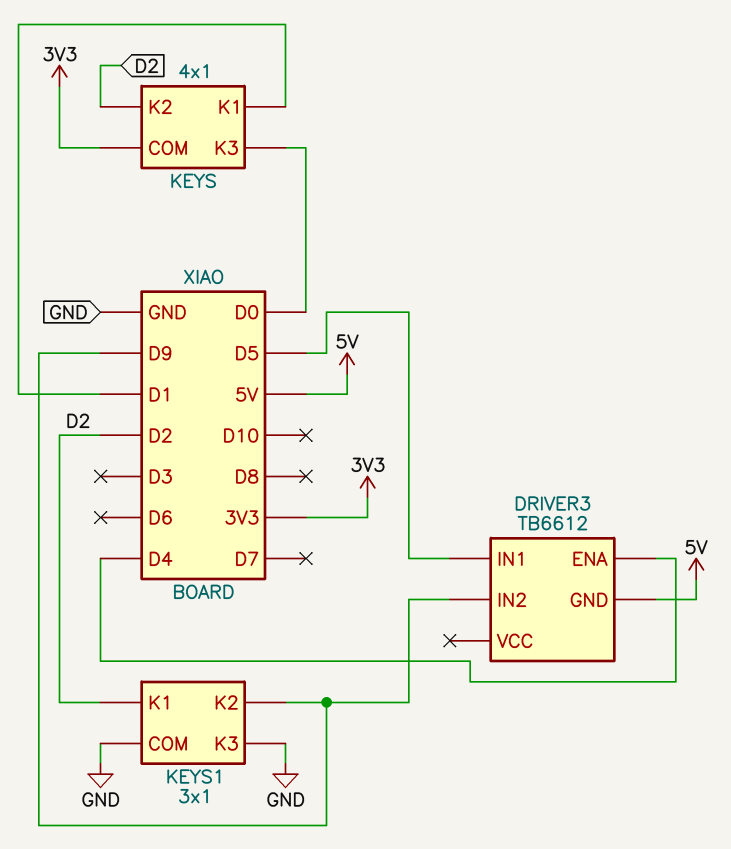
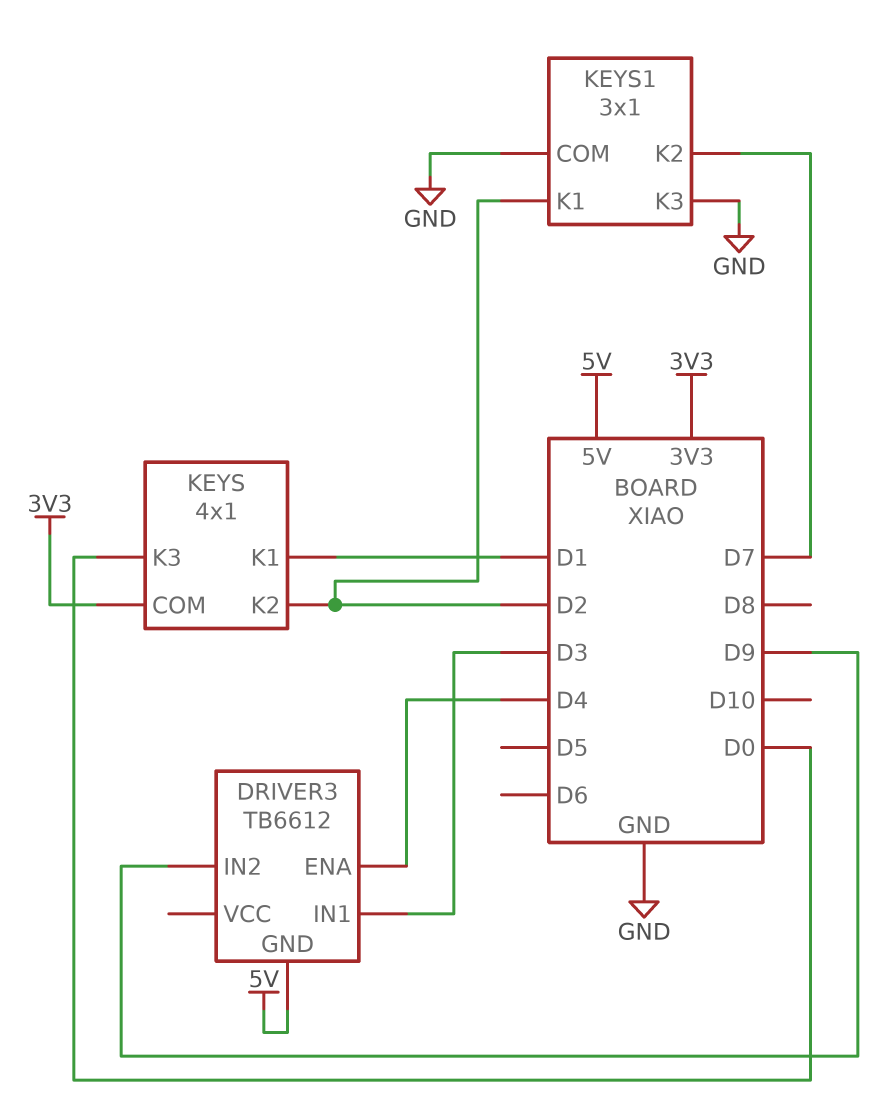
DRIVER3 pin IN1: D5 -> D3
KEYS1 pin K2: D9 -> D7

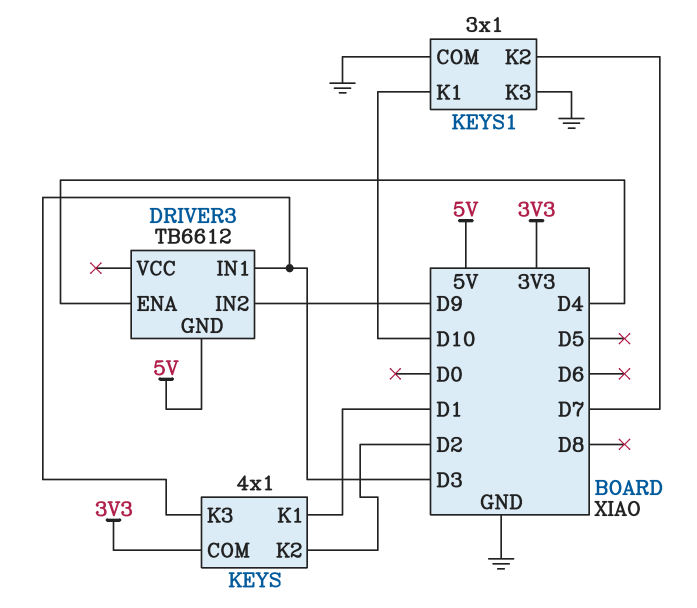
KEYS pin K3: D0 -> D3
KEYS1 pin K1: D2 -> D10

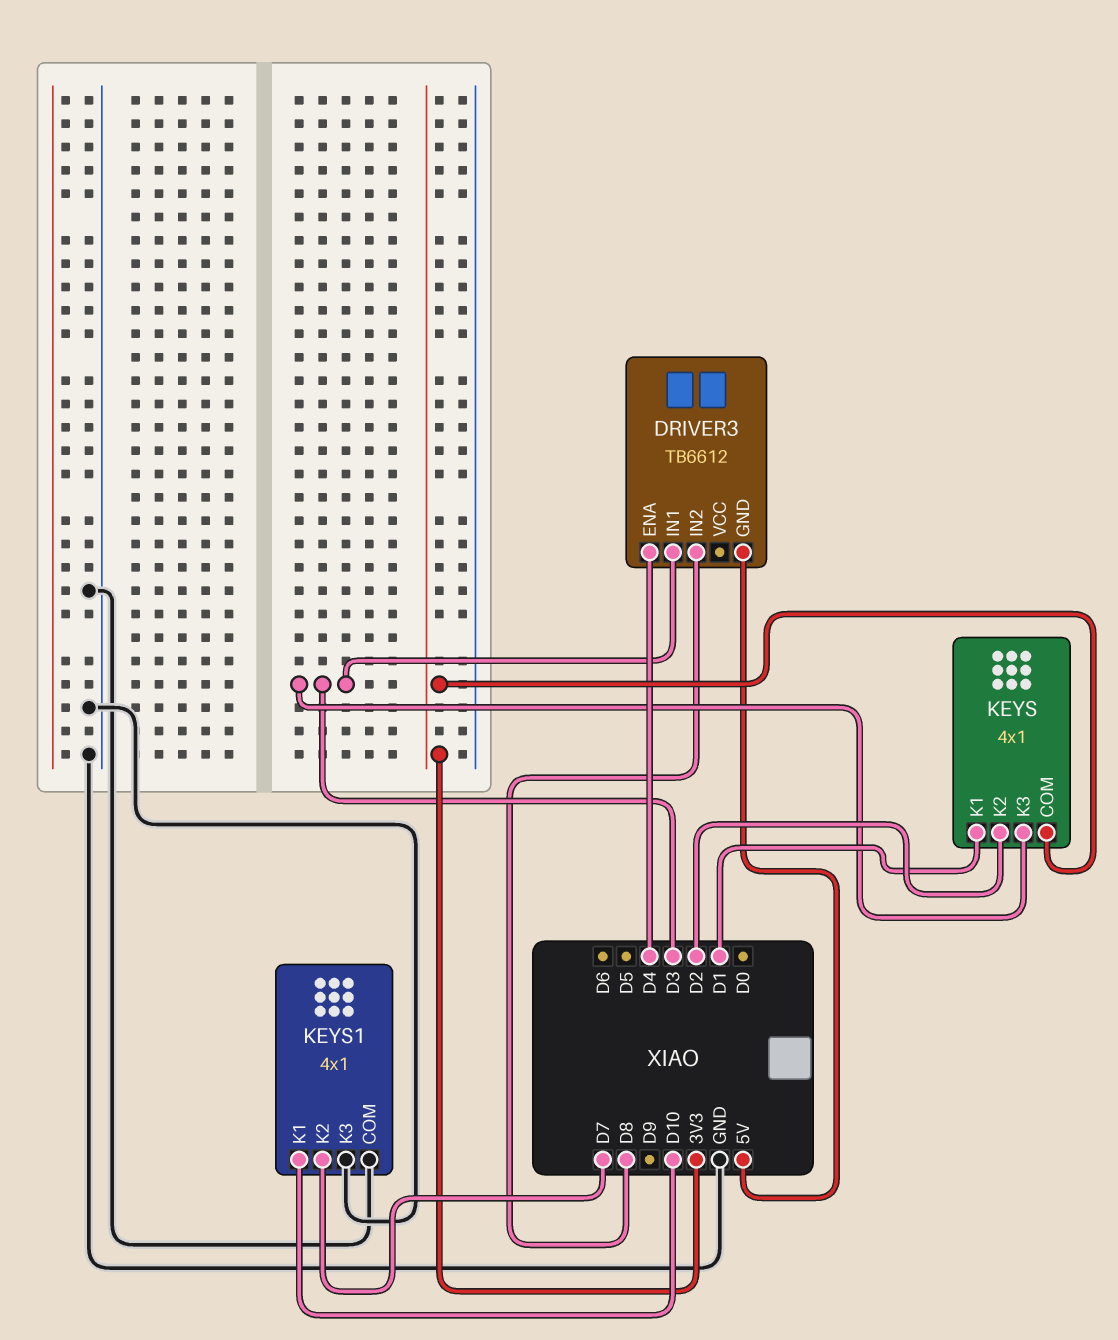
DRIVER3 pin IN2: D9 -> D8
KEYS1: 3x1 -> 4x1

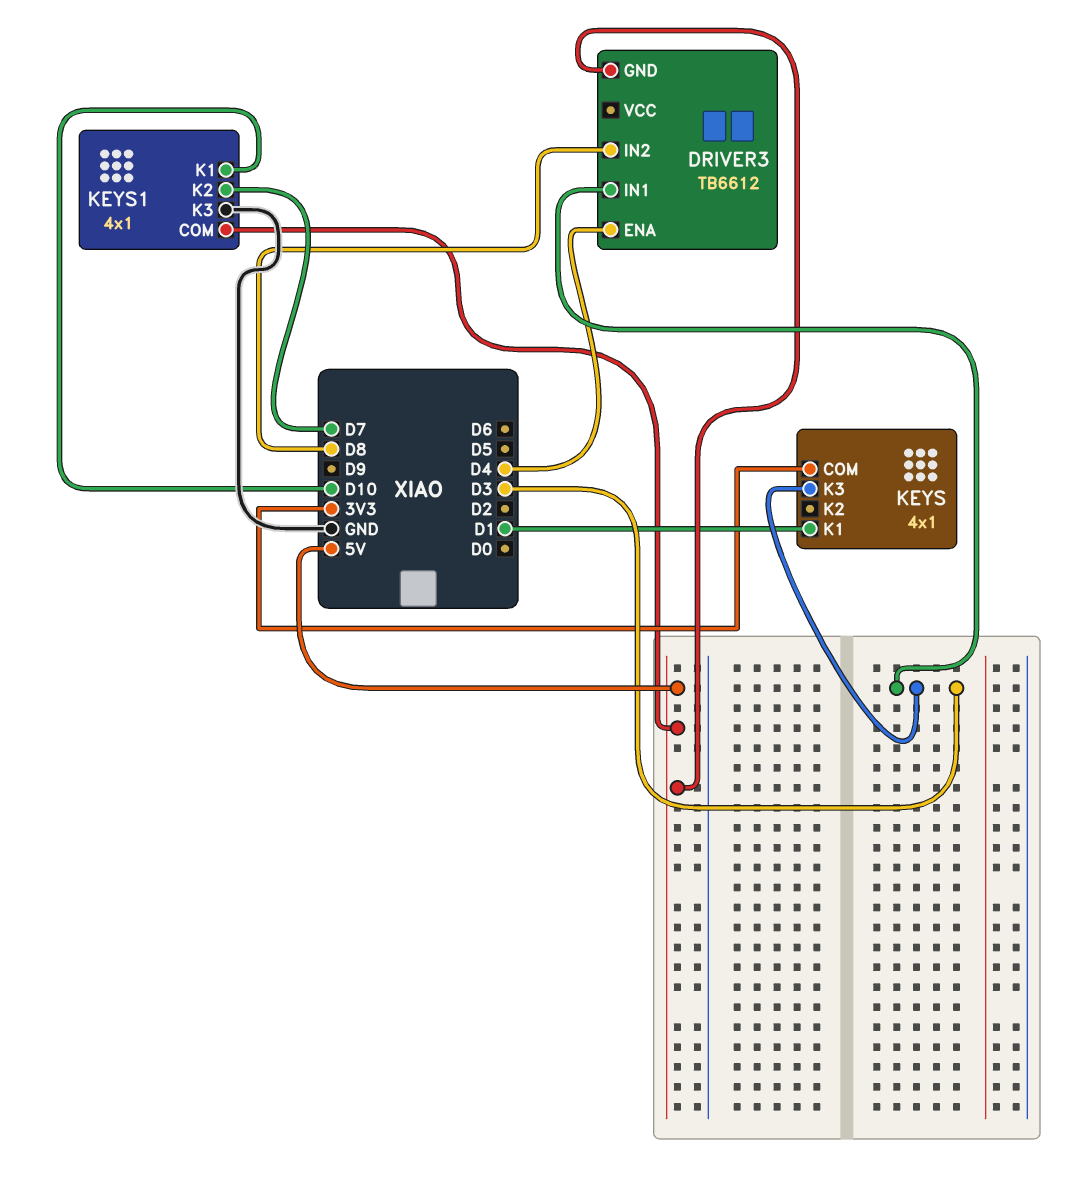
KEYS pin K2: D2 -> none
KEYS1 pin COM: GND -> 5V

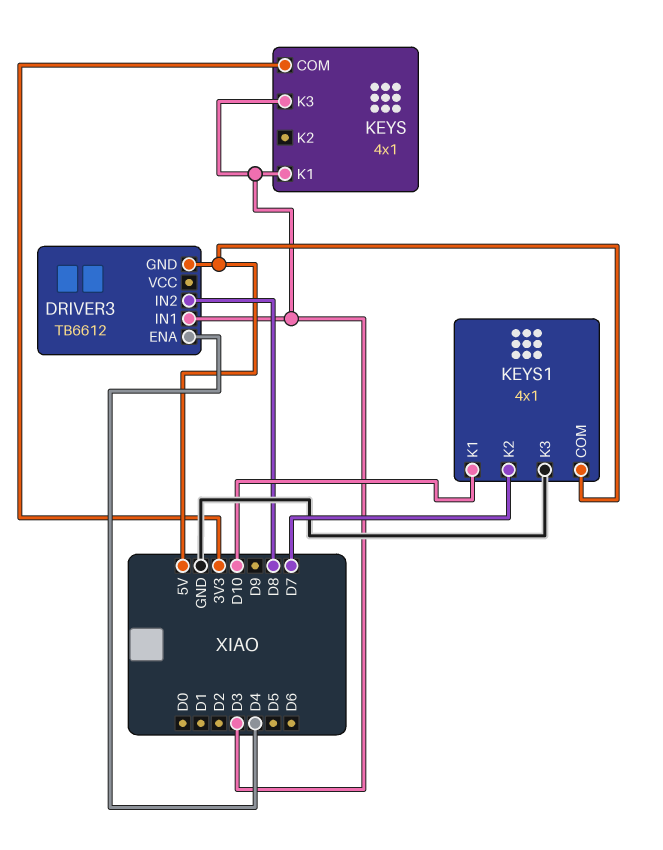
KEYS pin K1: D1 -> D3

